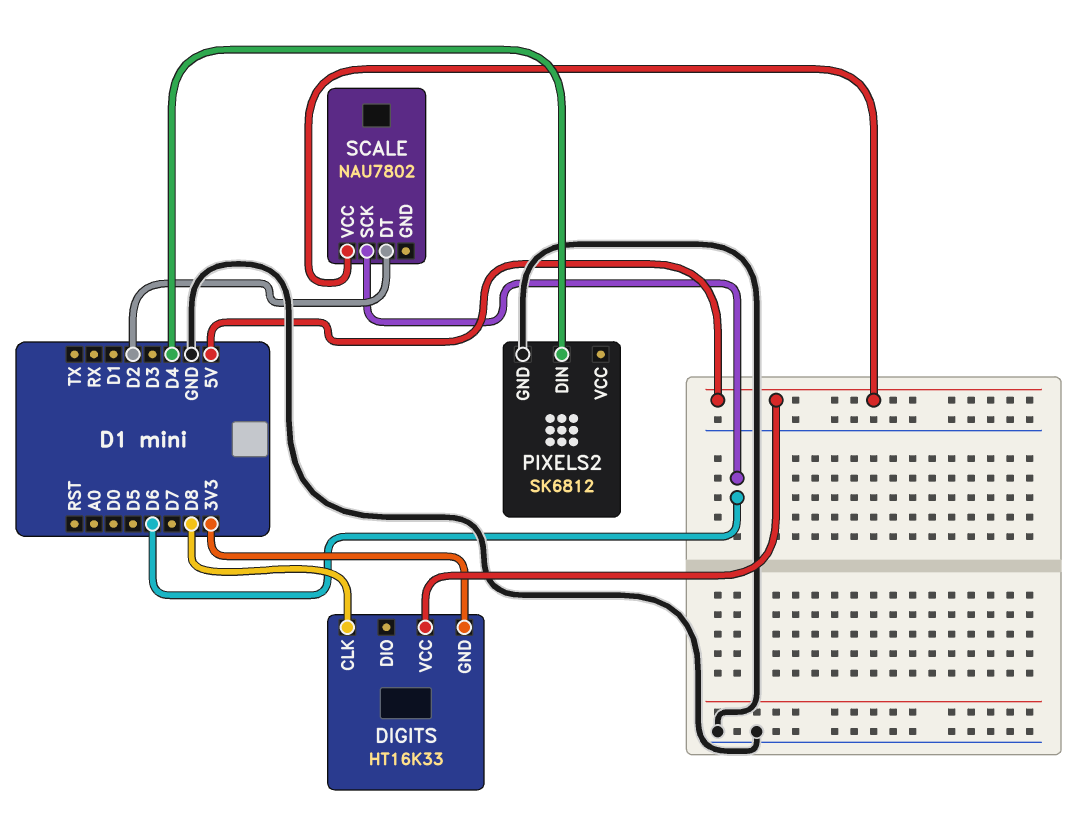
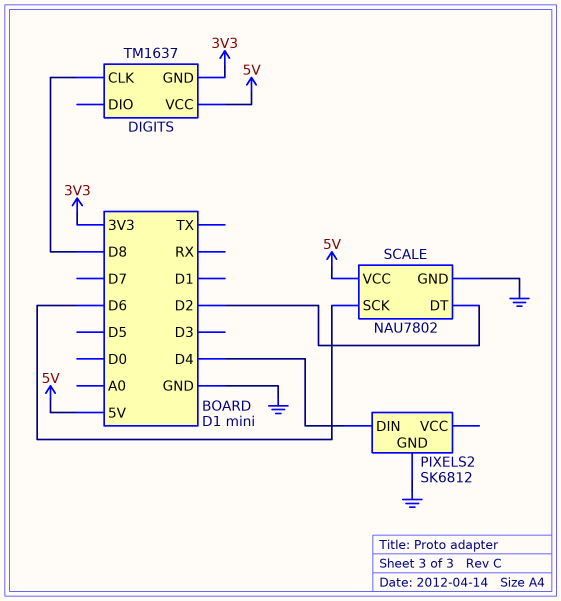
DIGITS: HT16K33 -> TM1637
SCALE pin GND: none -> GND

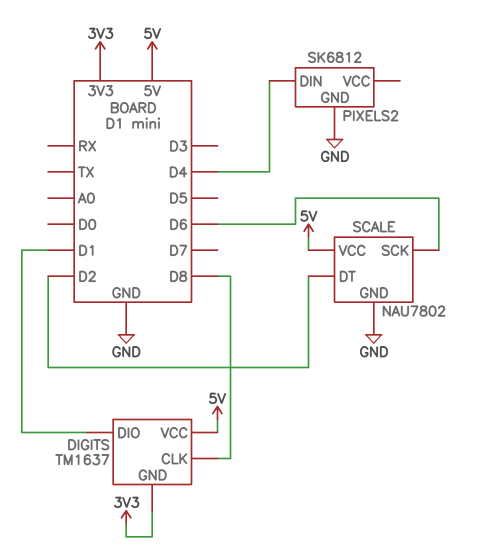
DIGITS pin DIO: none -> D1

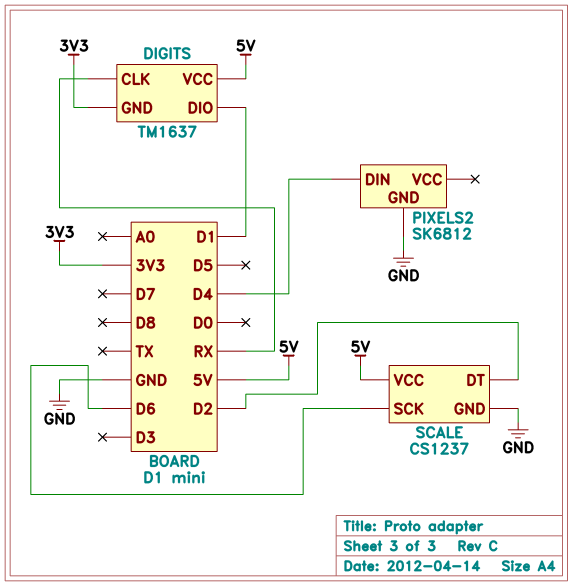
DIGITS pin CLK: D8 -> RX
SCALE: NAU7802 -> CS1237

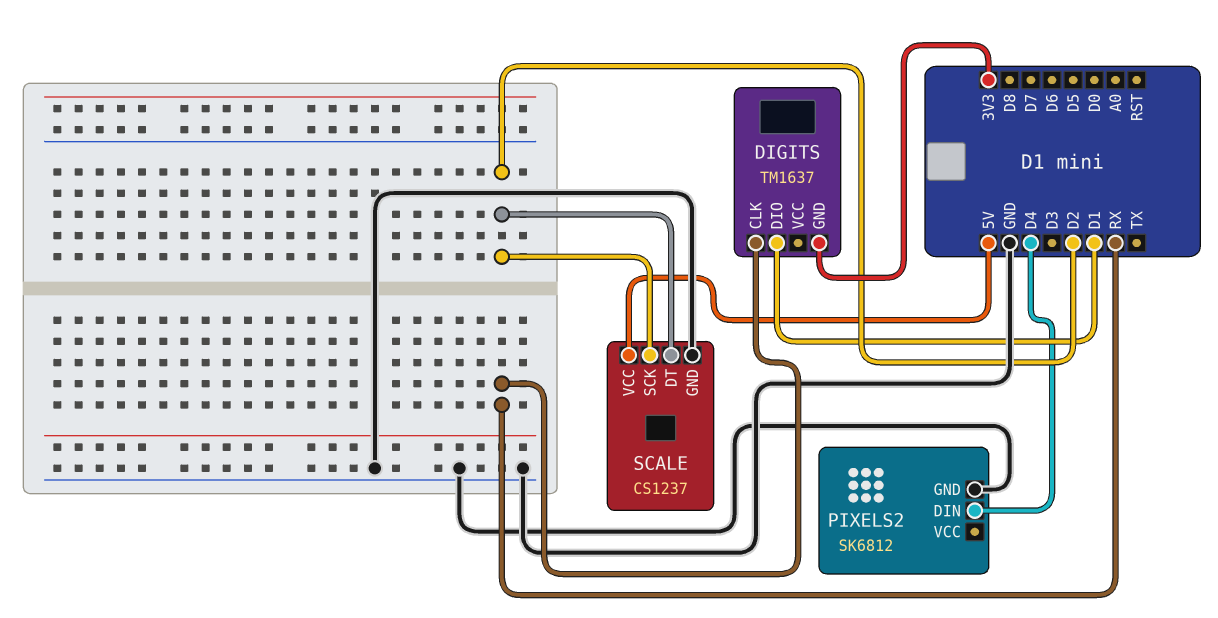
DIGITS pin VCC: 5V -> none
SCALE pin SCK: D6 -> D2

